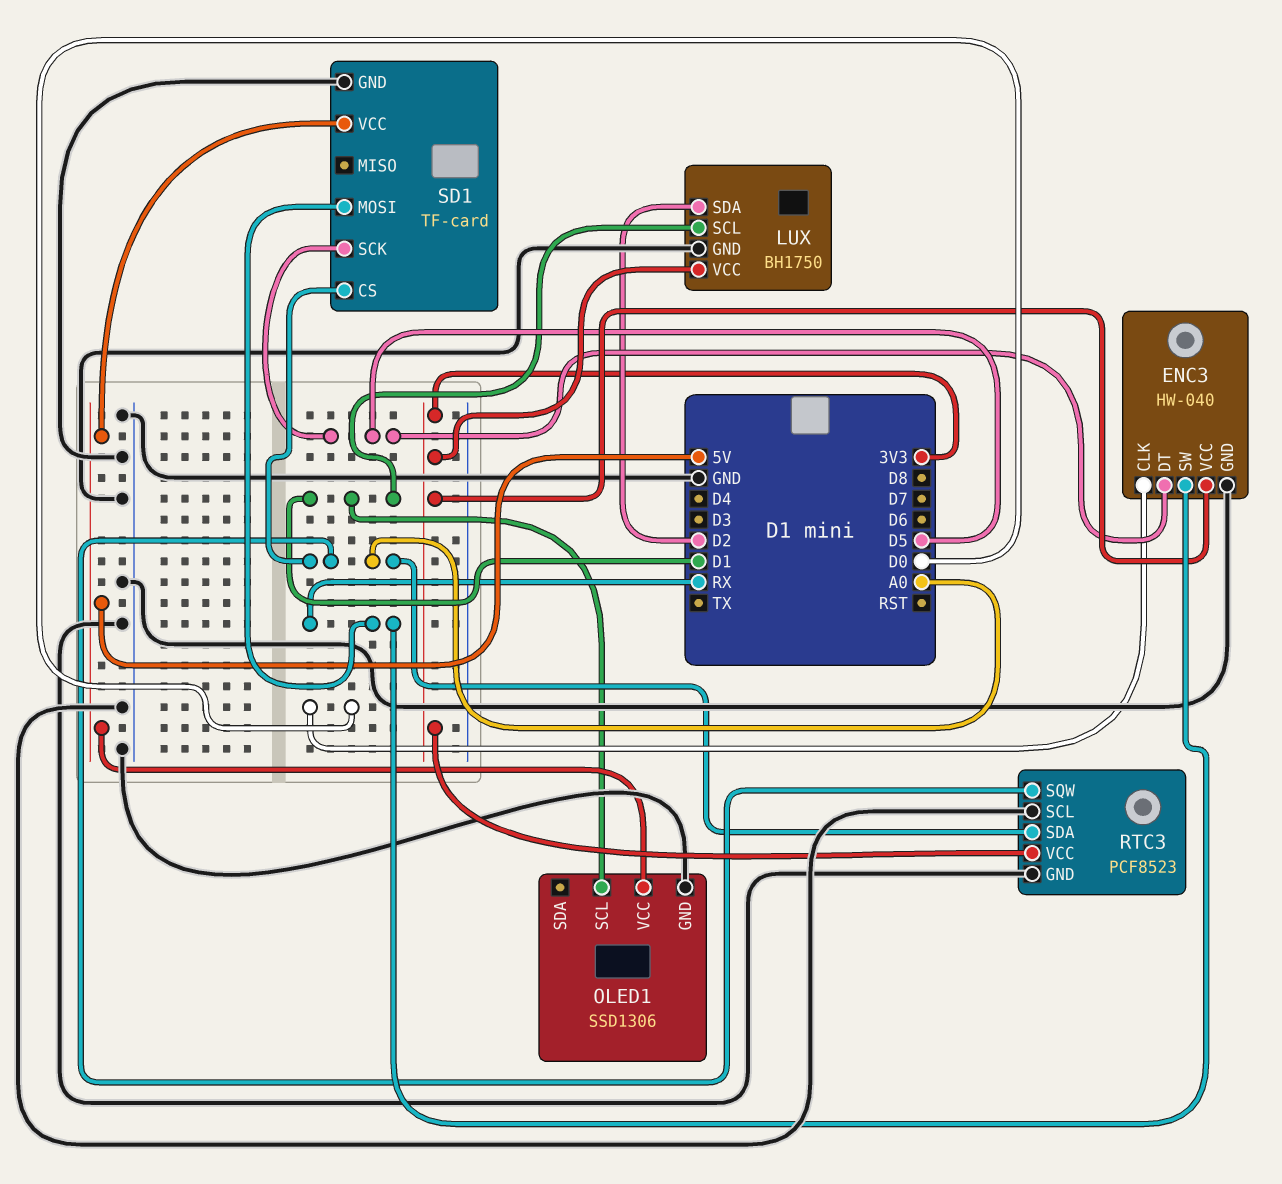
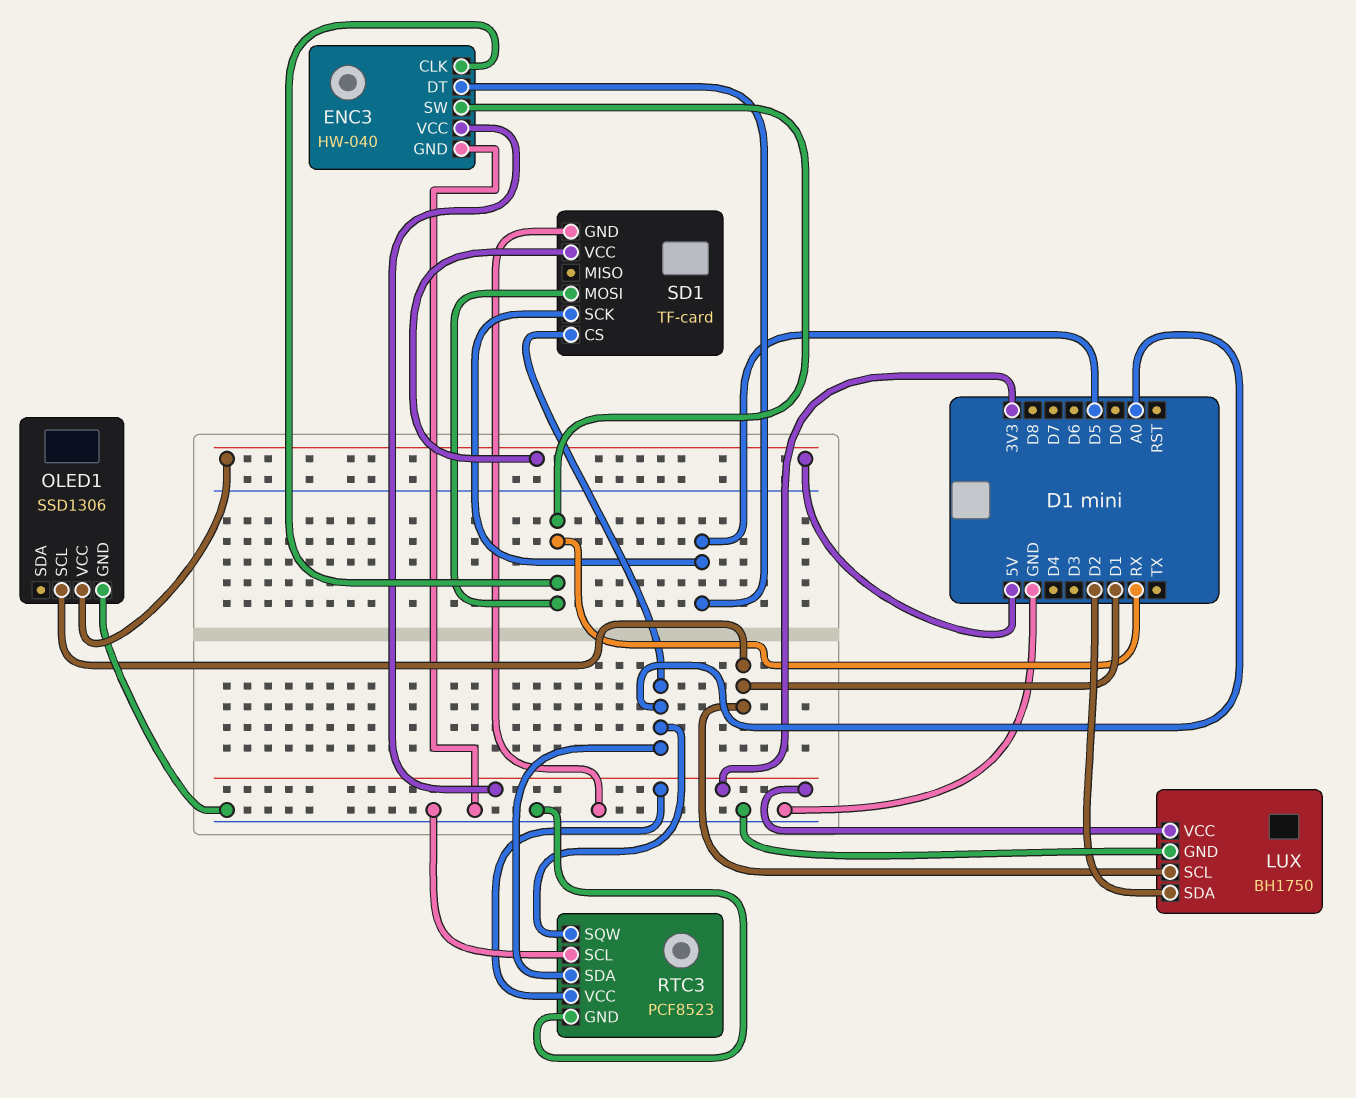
ENC3 pin CLK: D0 -> RX

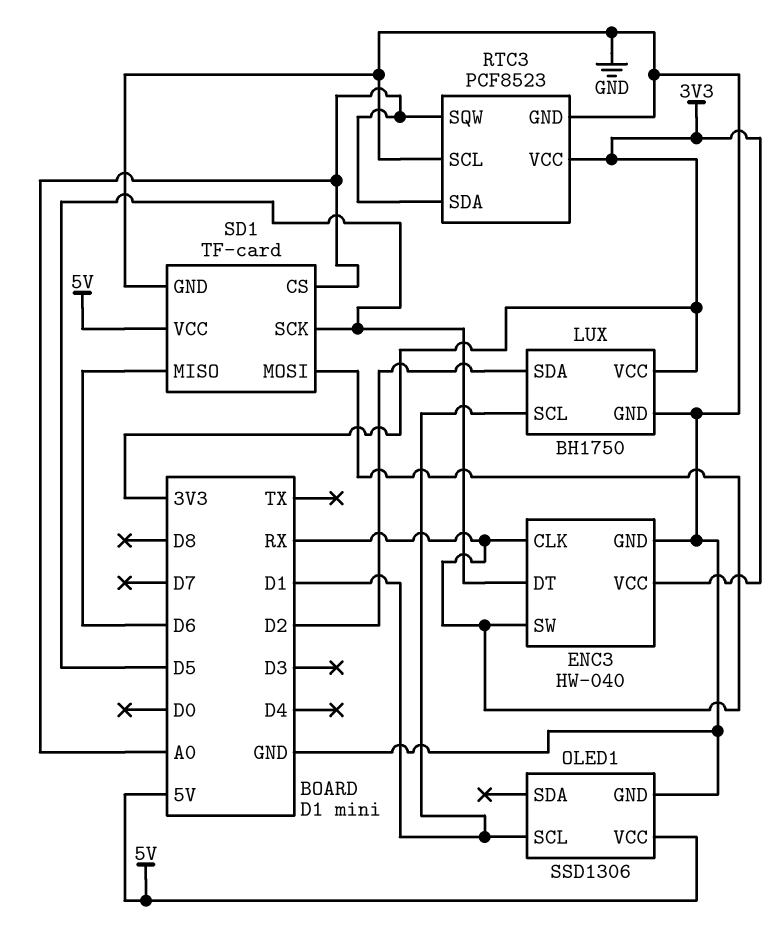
SD1 pin MISO: none -> D6

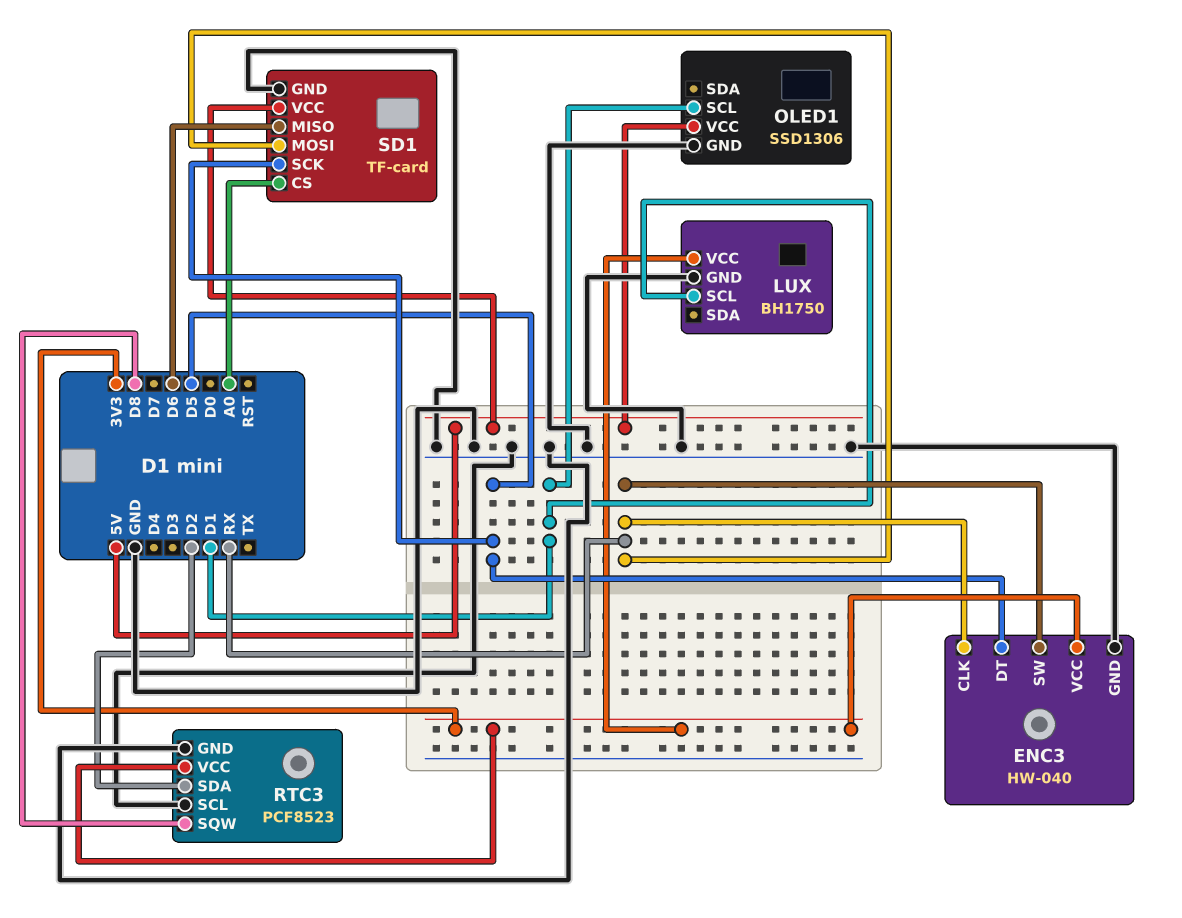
LUX pin SDA: D2 -> none
RTC3 pin SDA: A0 -> D2
RTC3 pin SQW: A0 -> D8

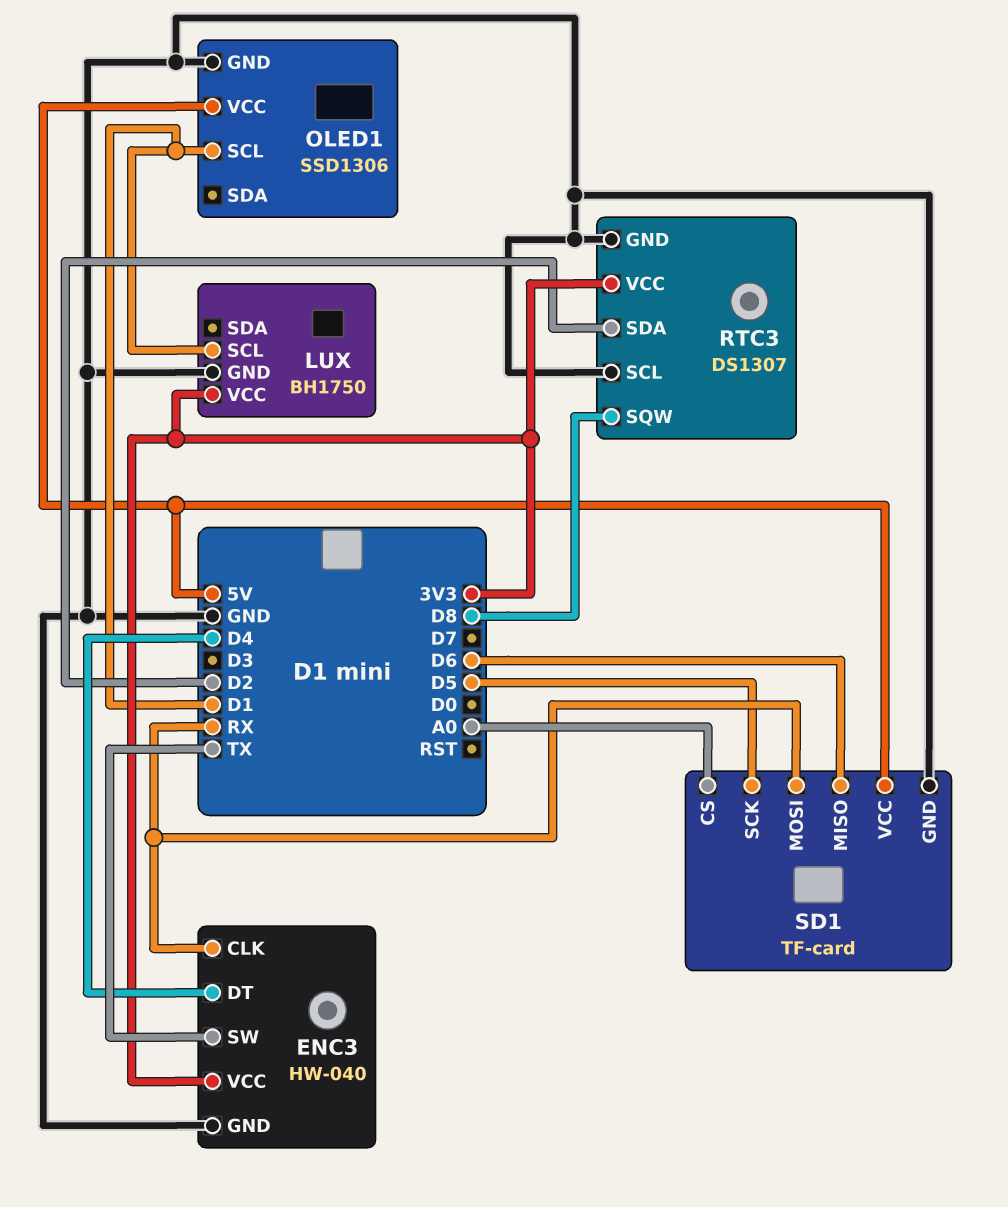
ENC3 pin DT: D5 -> D4
ENC3 pin SW: RX -> TX
RTC3: PCF8523 -> DS1307

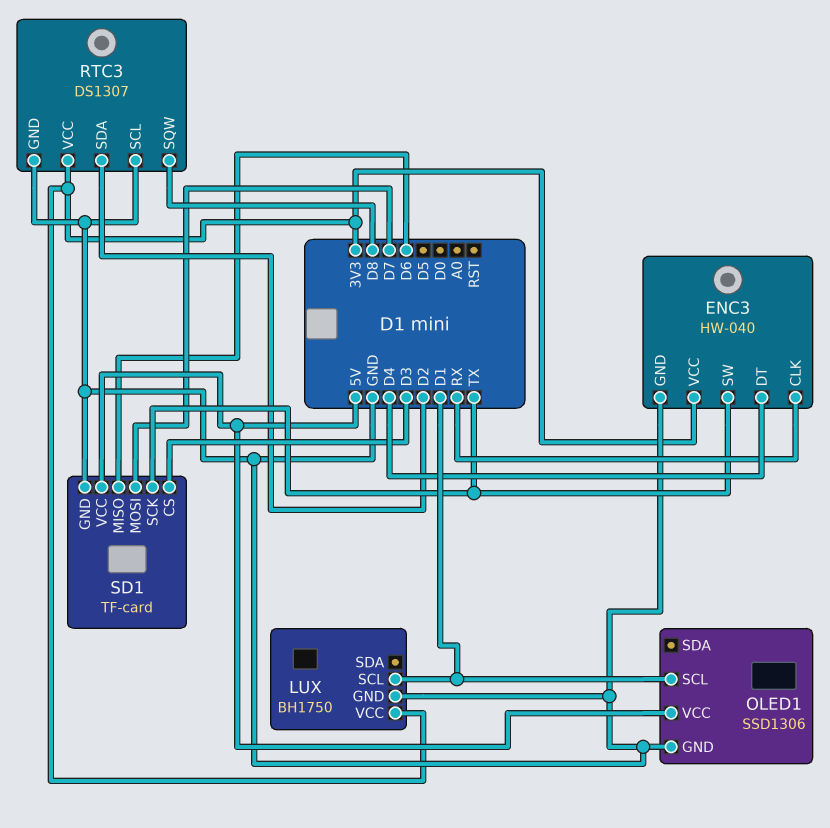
SD1 pin CS: A0 -> D3
SD1 pin MOSI: RX -> D7
SD1 pin SCK: D5 -> TX

